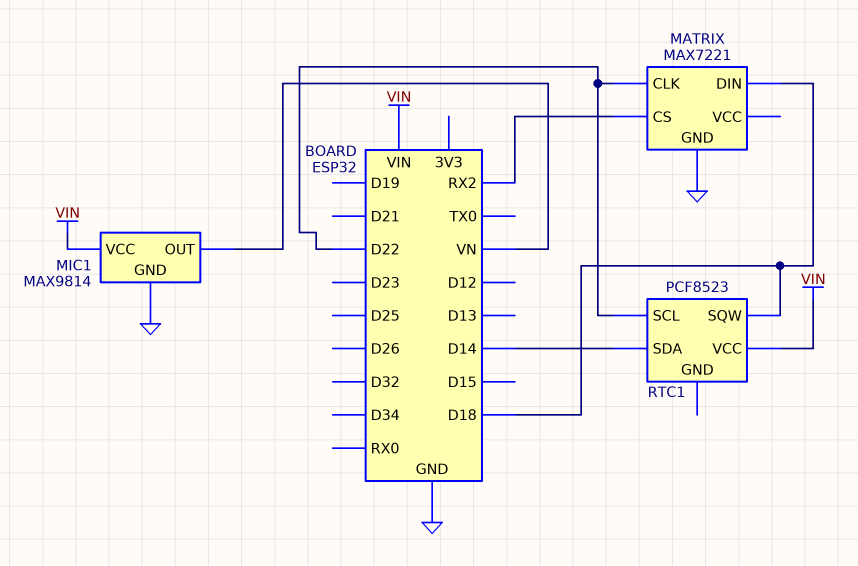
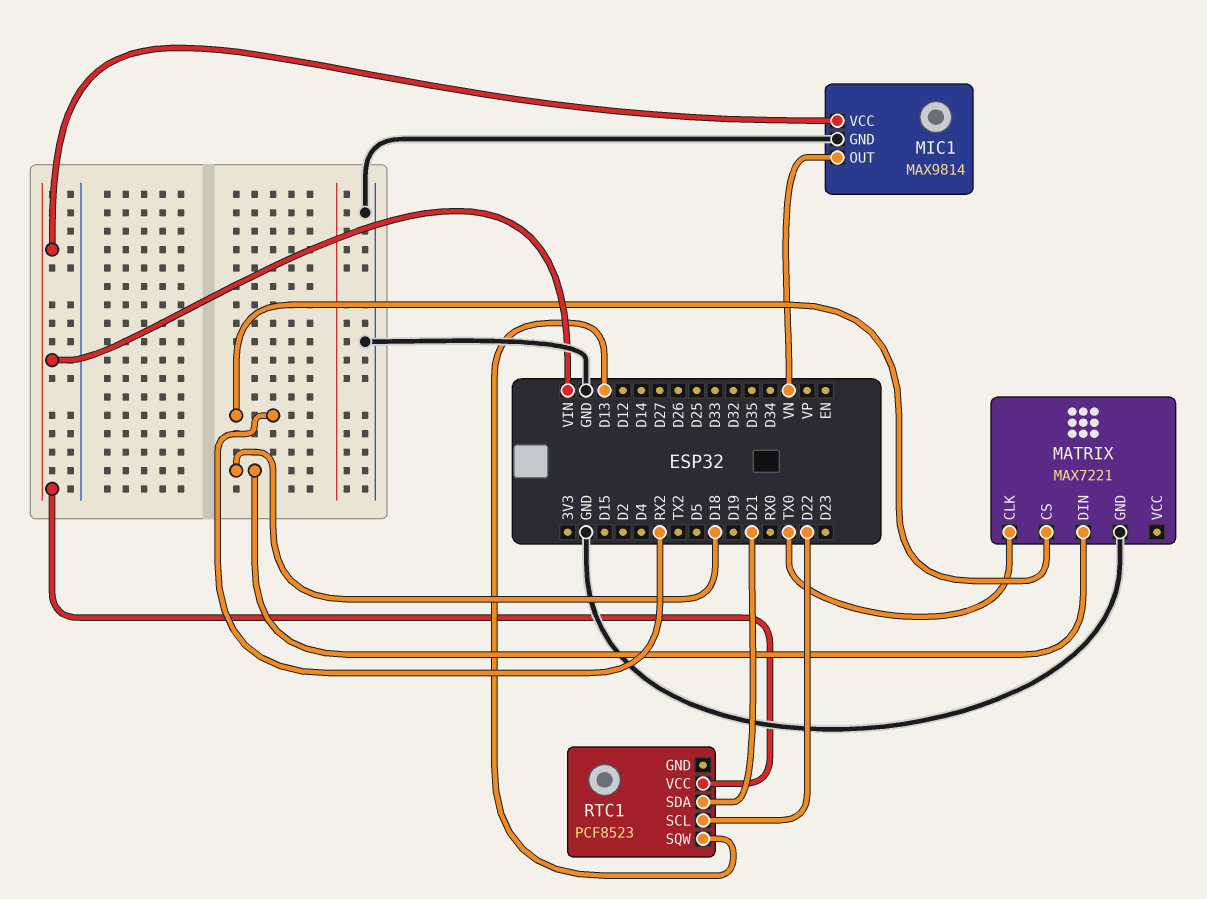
MATRIX pin CLK: D22 -> TX0
RTC1 pin SDA: D14 -> D21
RTC1 pin SQW: D18 -> D13

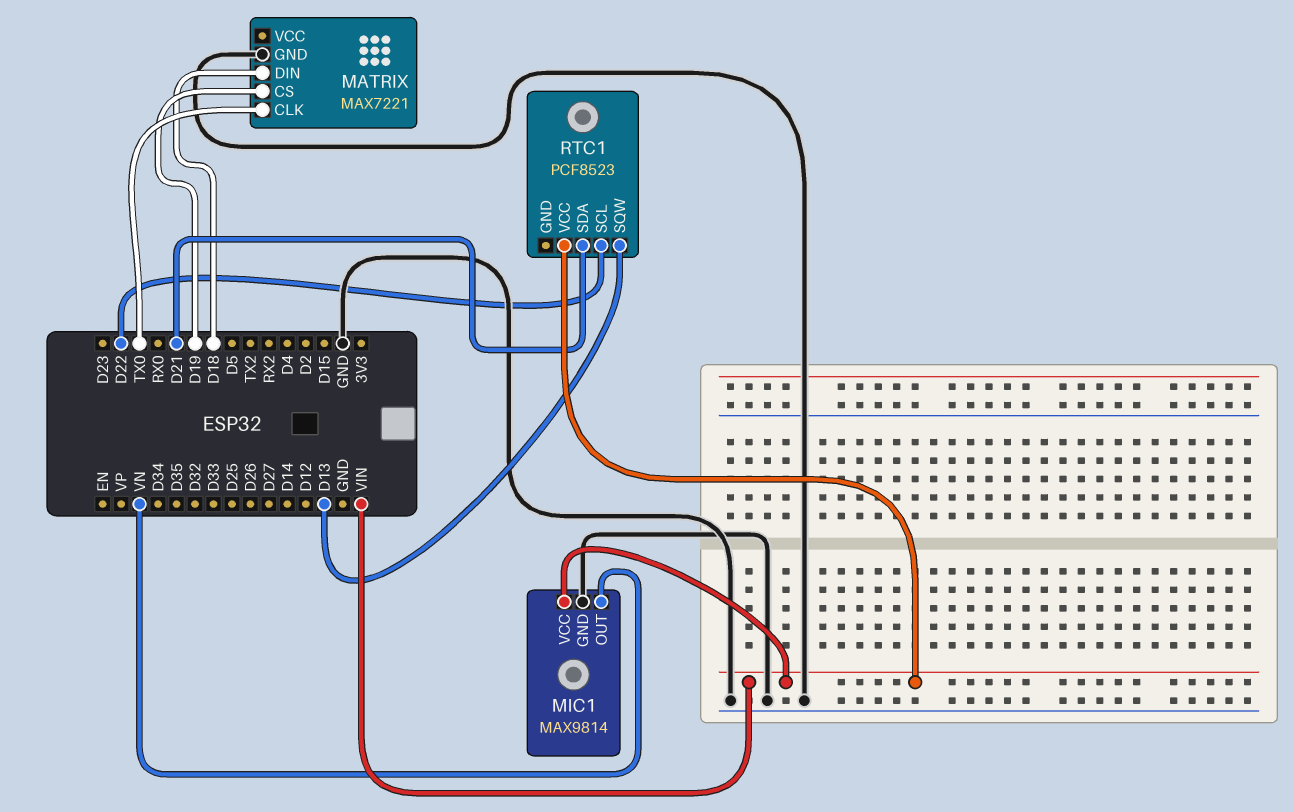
MATRIX pin CS: RX2 -> D19

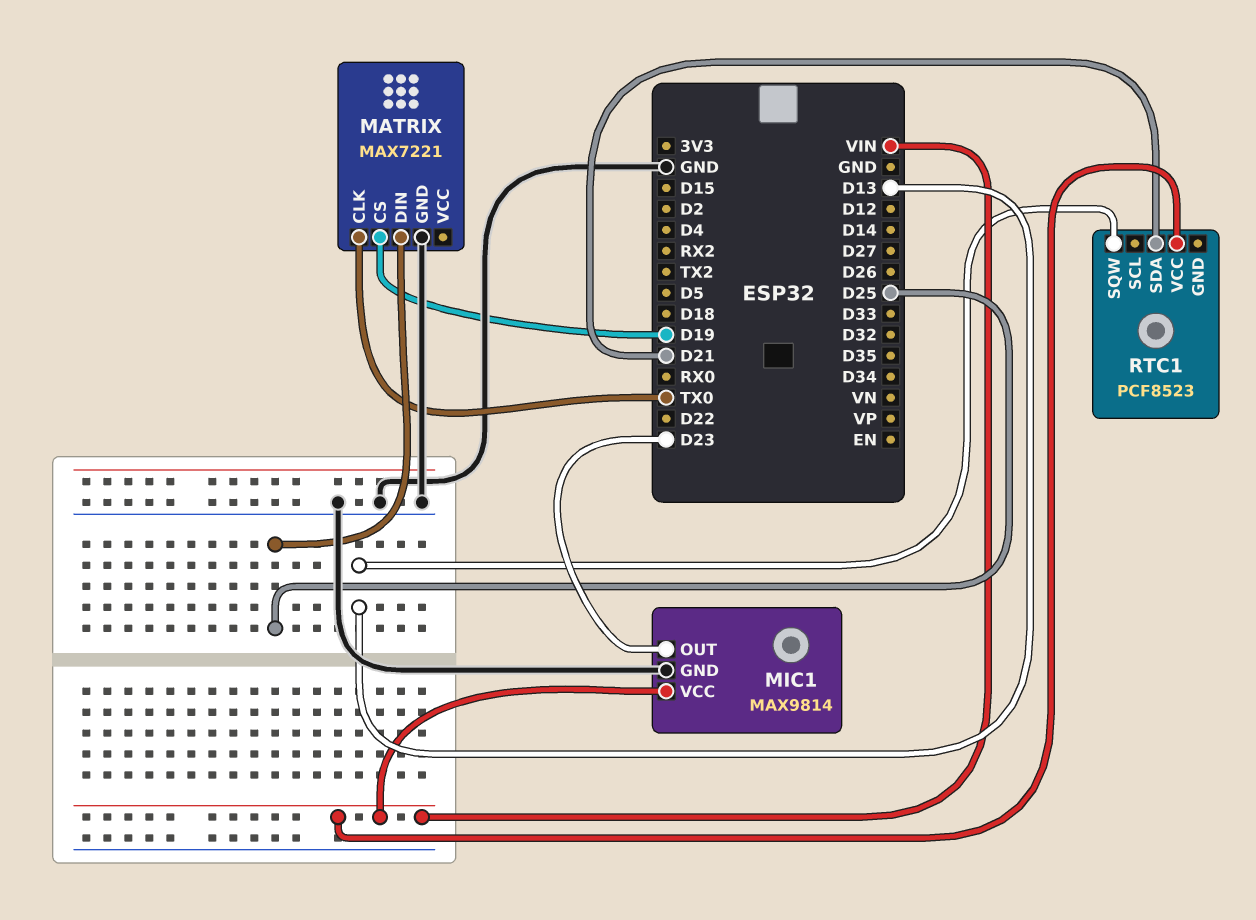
MATRIX pin DIN: D18 -> D25
MIC1 pin OUT: VN -> D23
RTC1 pin SCL: D22 -> none

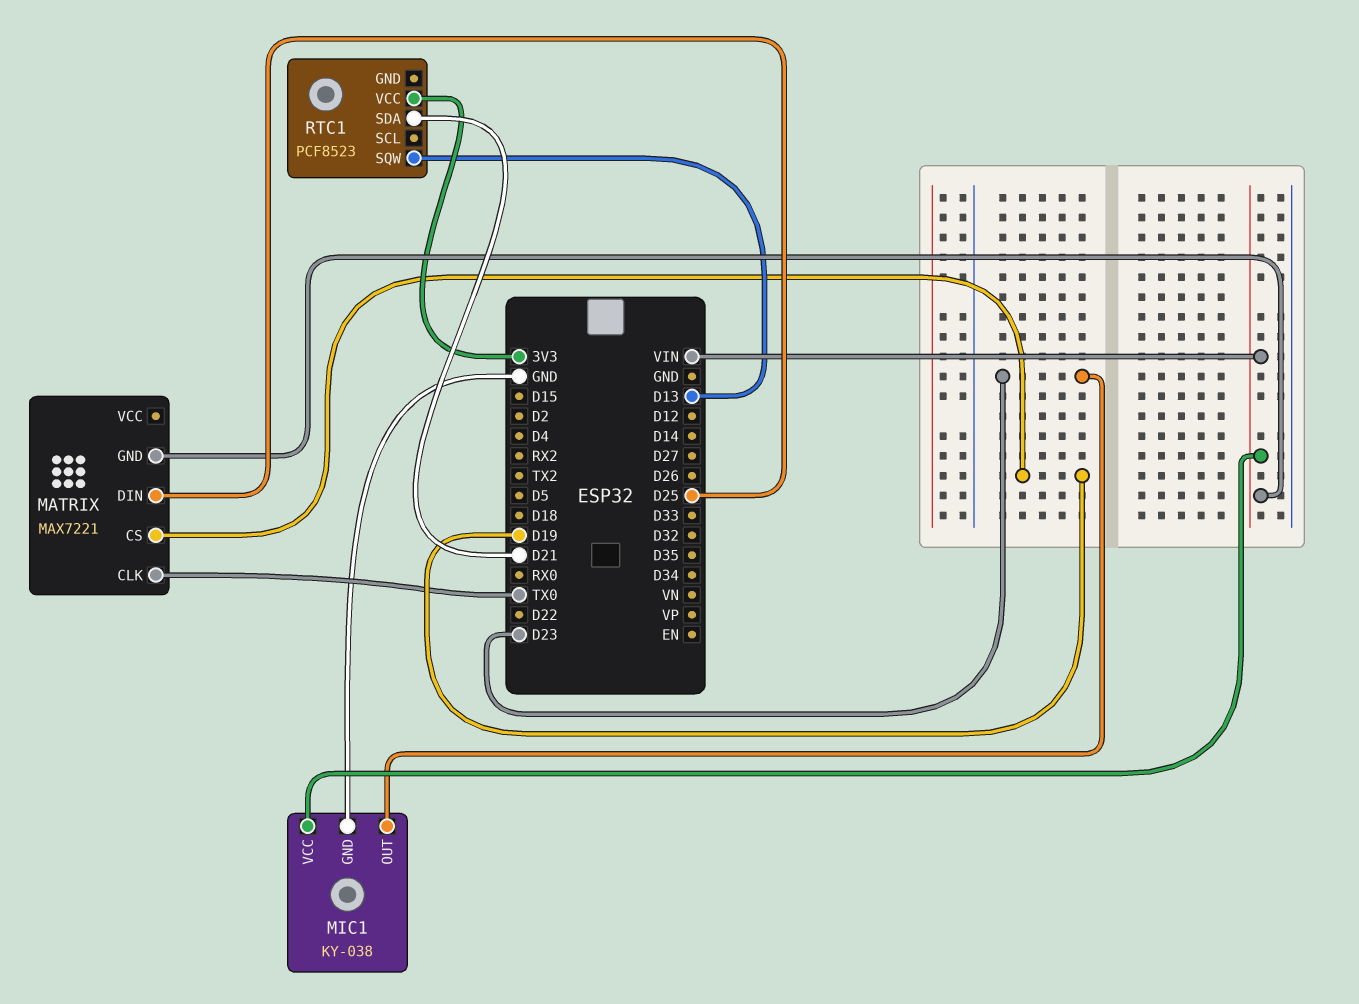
MATRIX pin GND: GND -> VIN
MIC1: MAX9814 -> KY-038
RTC1 pin VCC: VIN -> 3V3

